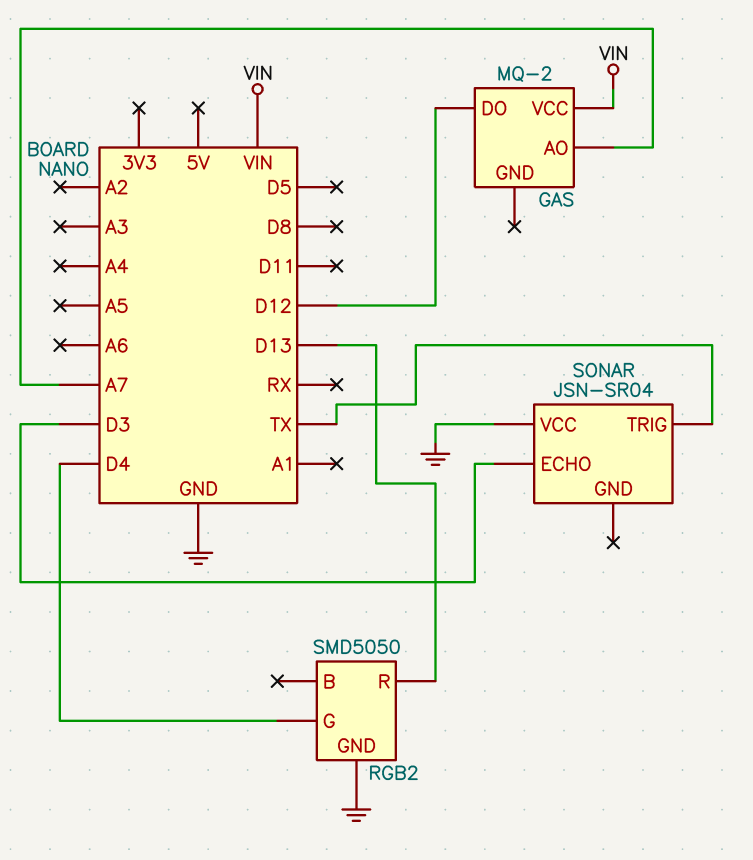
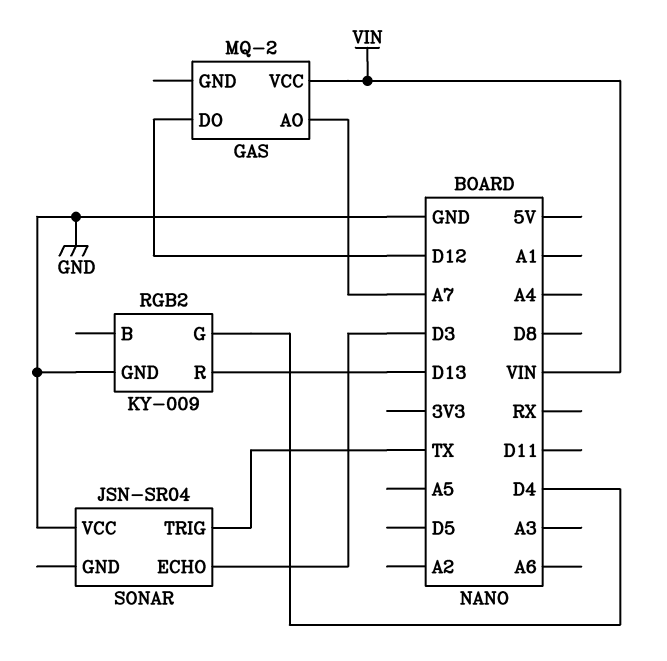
RGB2: SMD5050 -> KY-009

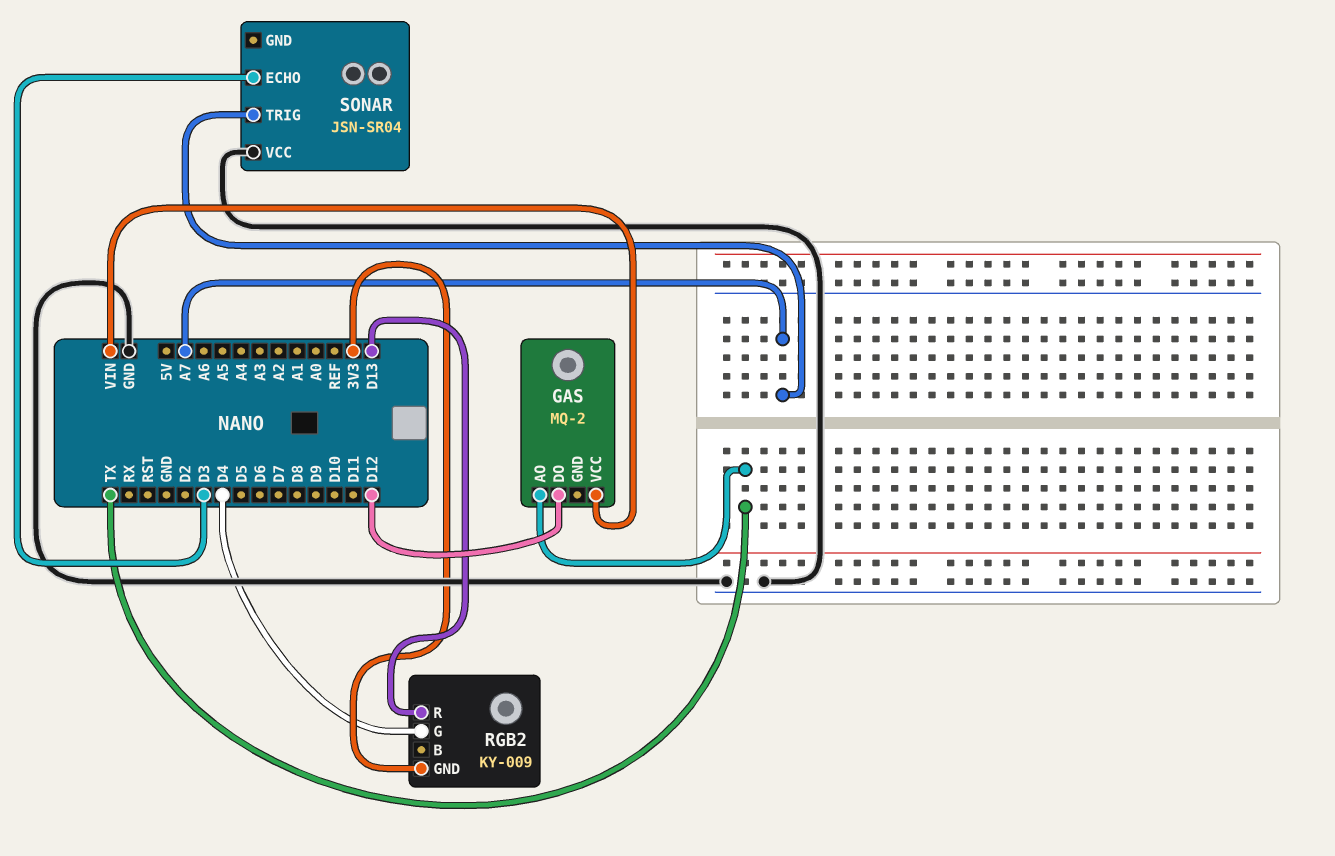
GAS pin AO: A7 -> TX
RGB2 pin GND: GND -> 3V3
SONAR pin TRIG: TX -> A7

